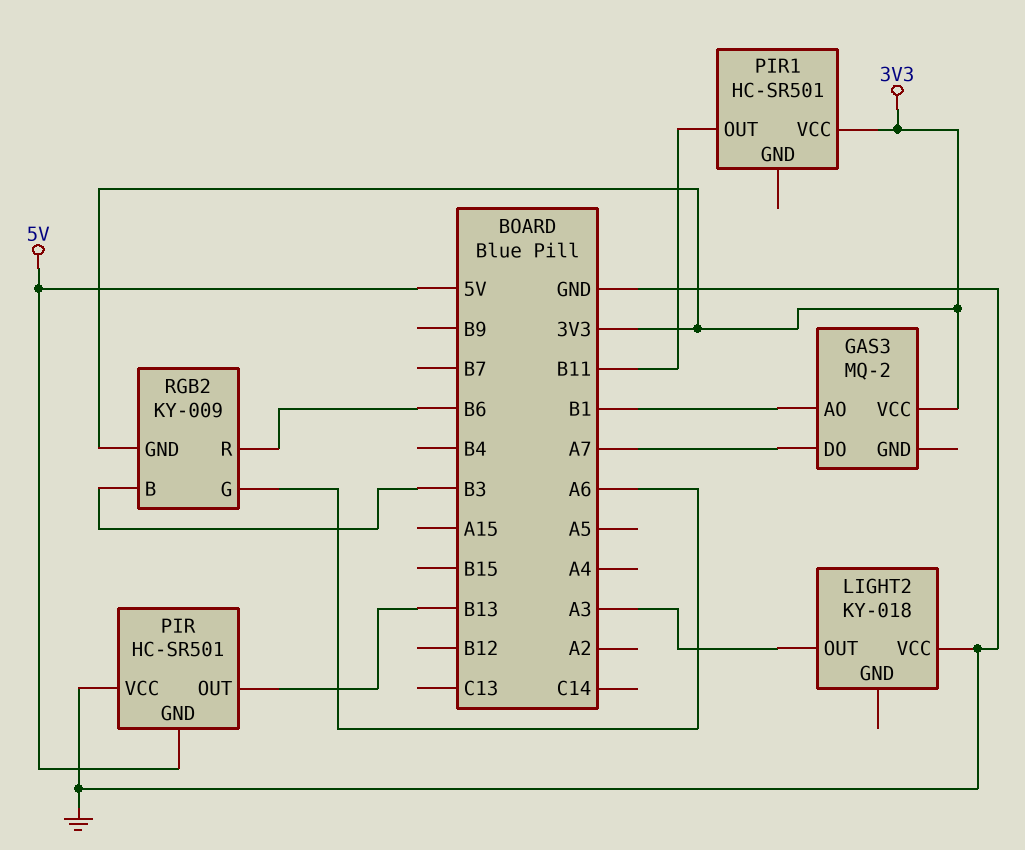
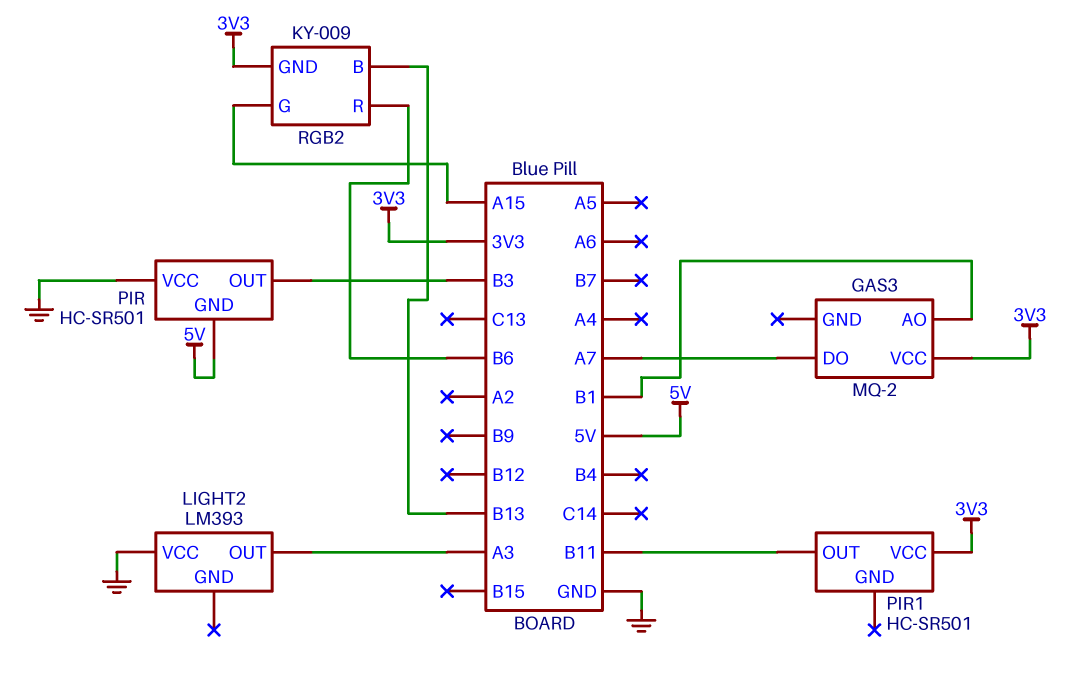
LIGHT2: KY-018 -> LM393
PIR pin OUT: B13 -> B3
RGB2 pin B: B3 -> B13
RGB2 pin G: A6 -> A15

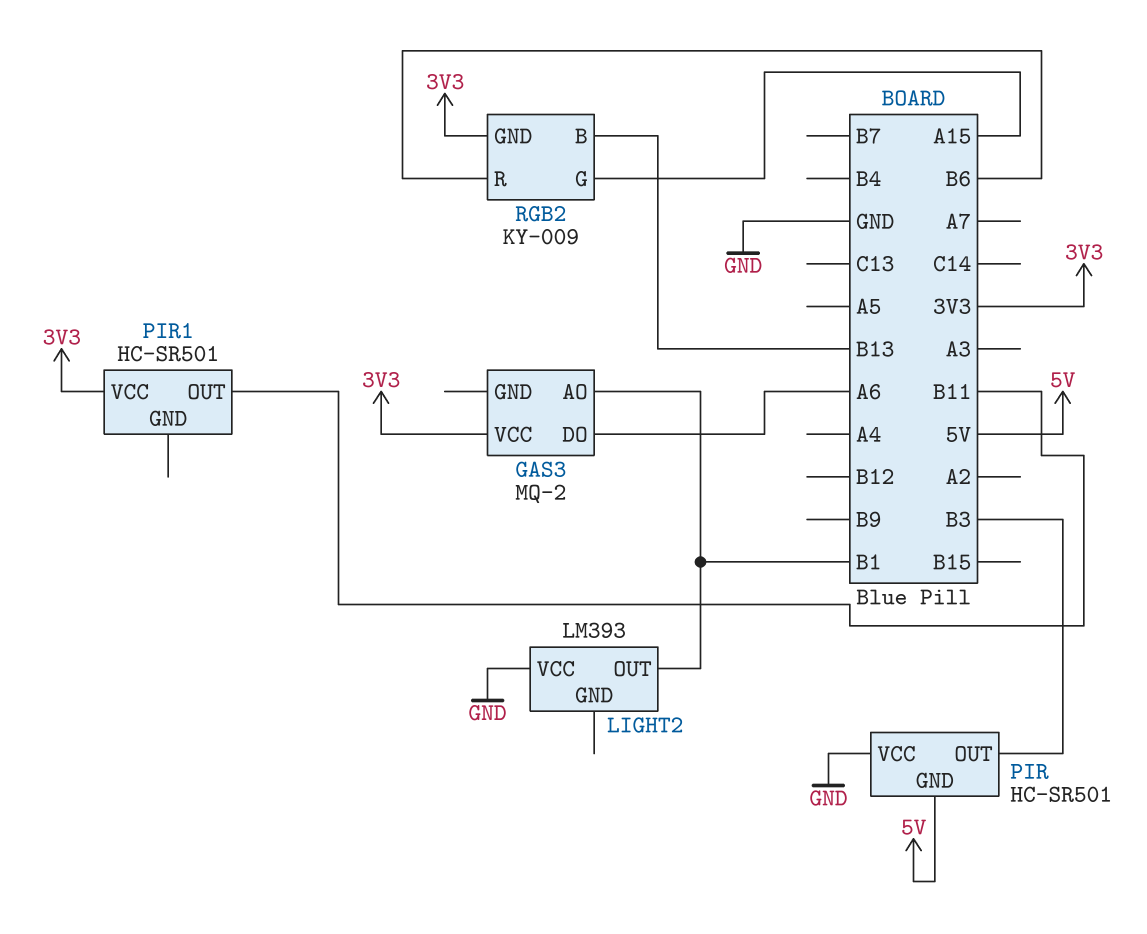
GAS3 pin DO: A7 -> A6
LIGHT2 pin OUT: A3 -> B1

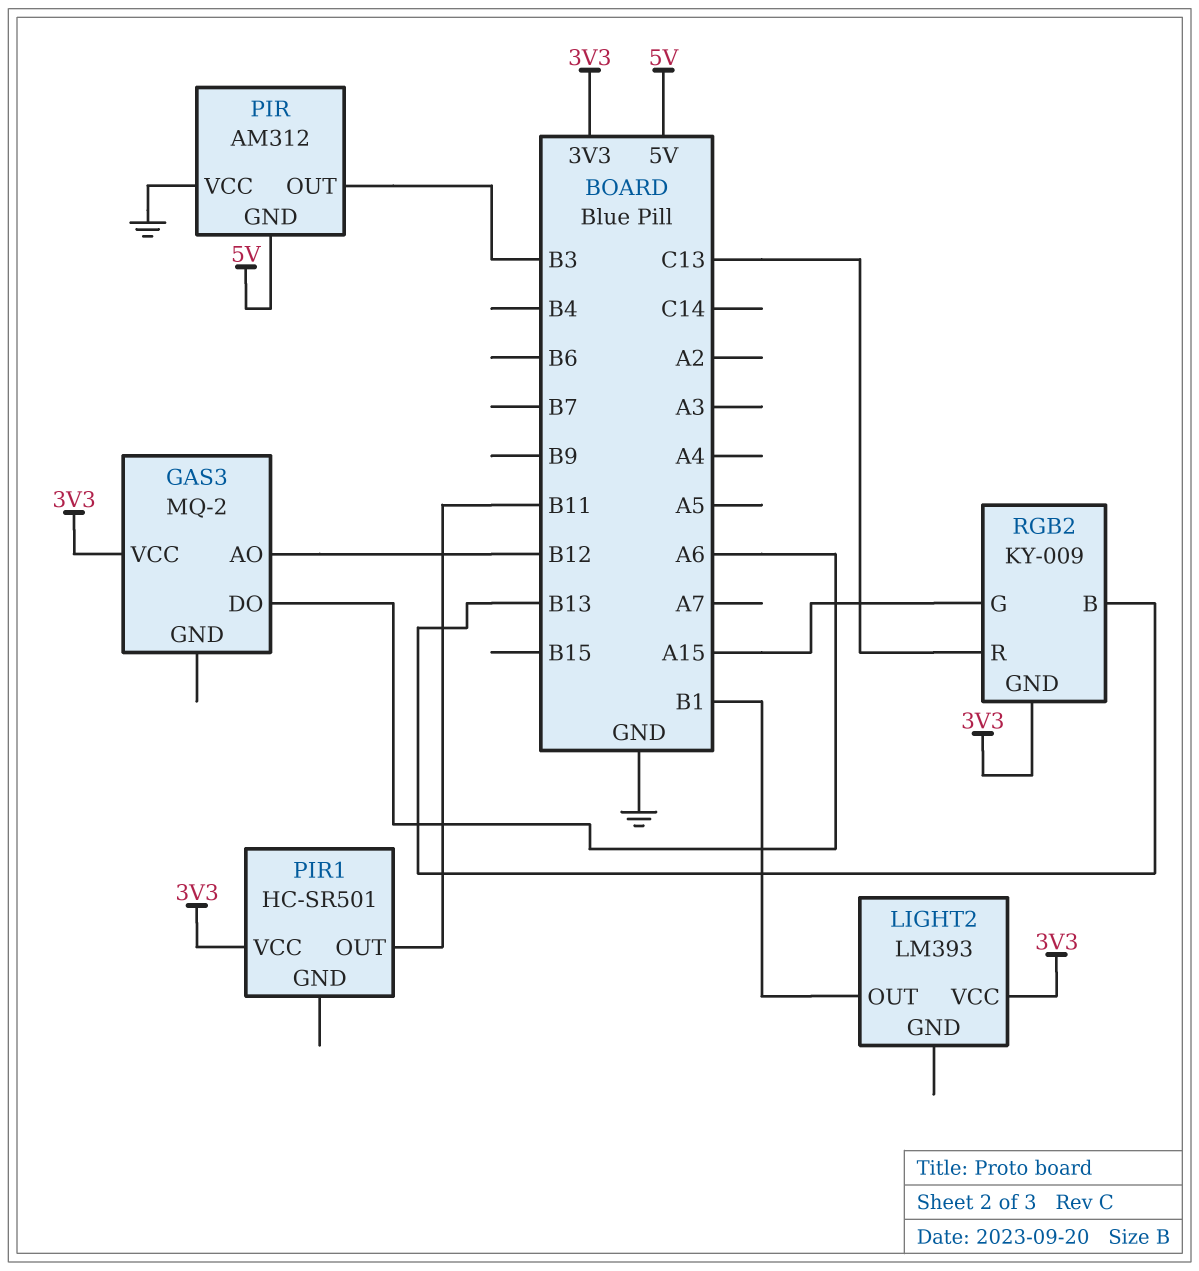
GAS3 pin AO: B1 -> B12
LIGHT2 pin VCC: GND -> 3V3
PIR: HC-SR501 -> AM312
RGB2 pin R: B6 -> C13

